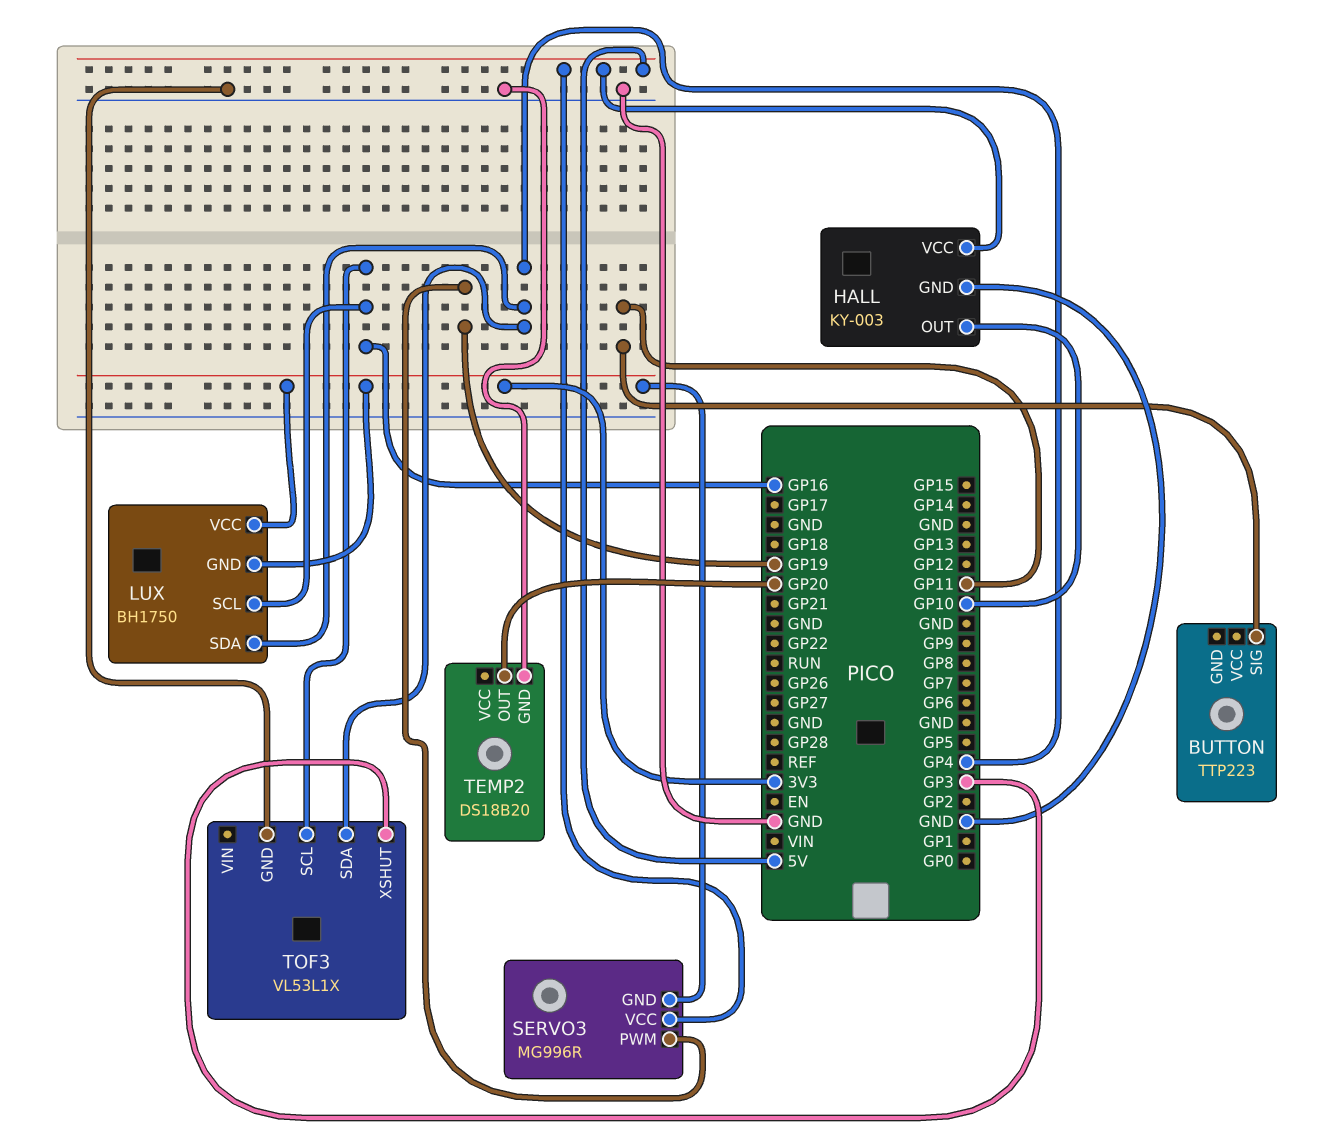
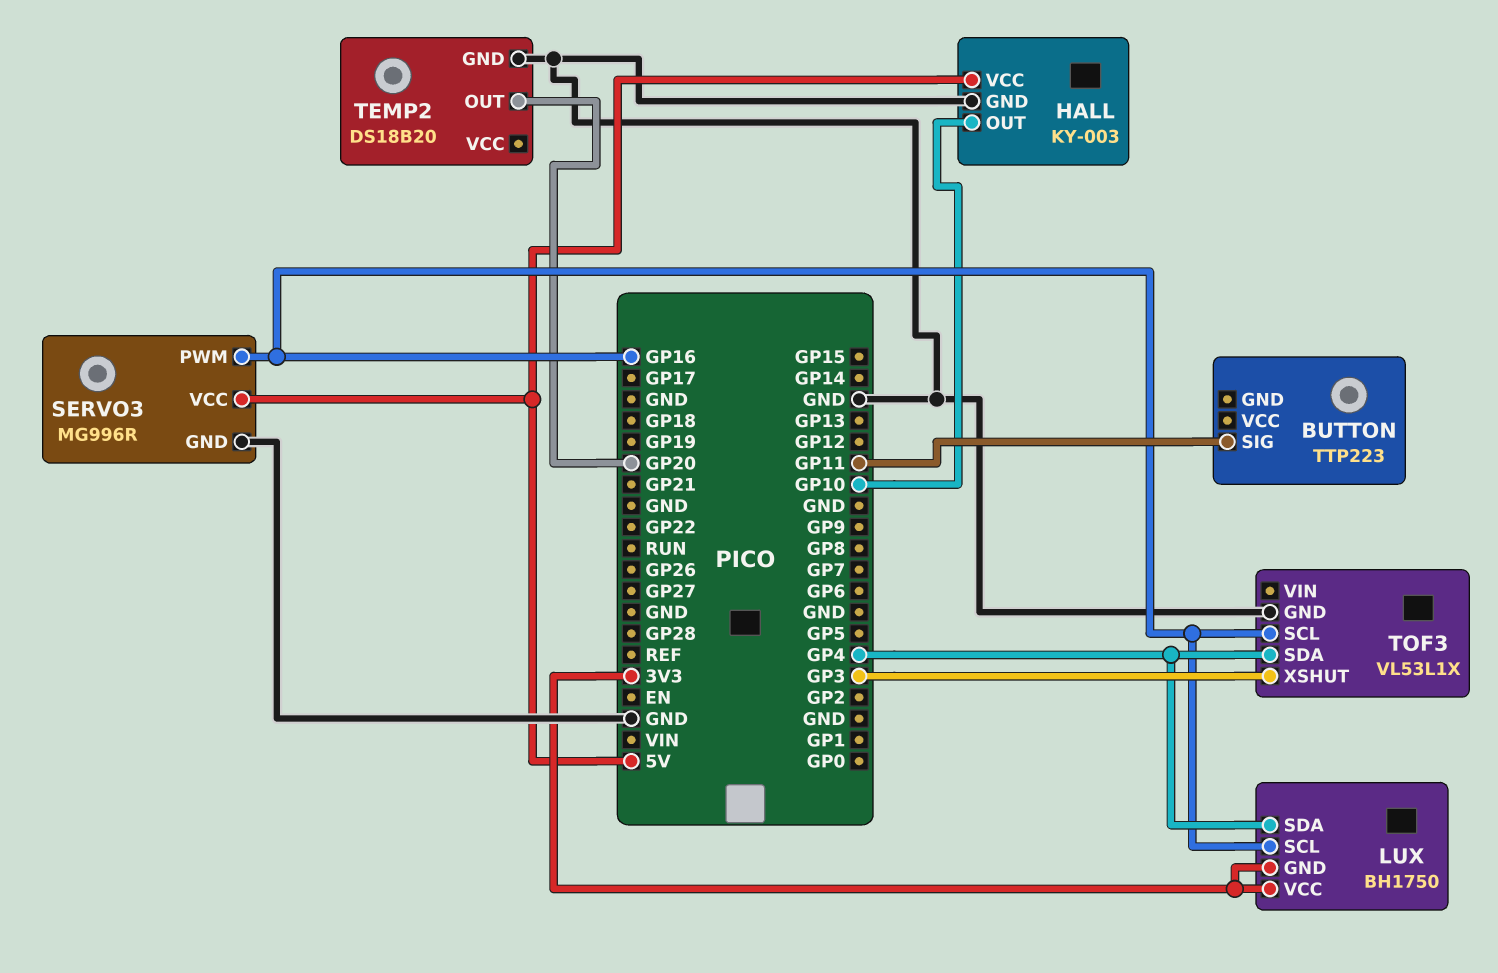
SERVO3 pin GND: 3V3 -> GND
SERVO3 pin PWM: GP19 -> GP16

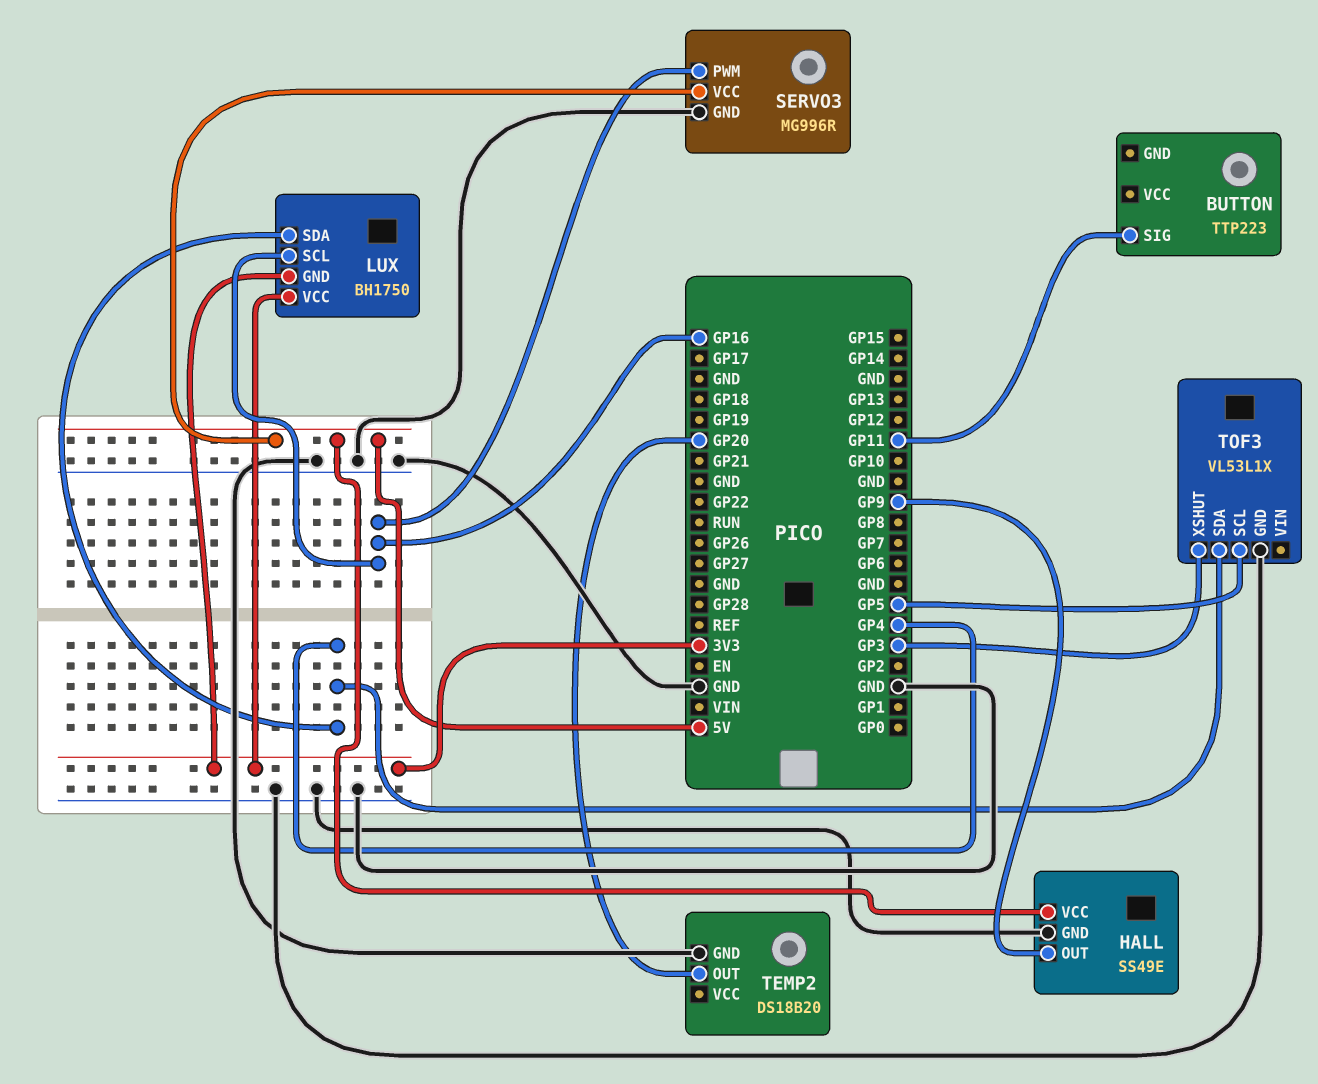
HALL: KY-003 -> SS49E
HALL pin OUT: GP10 -> GP9
TOF3 pin SCL: GP16 -> GP5

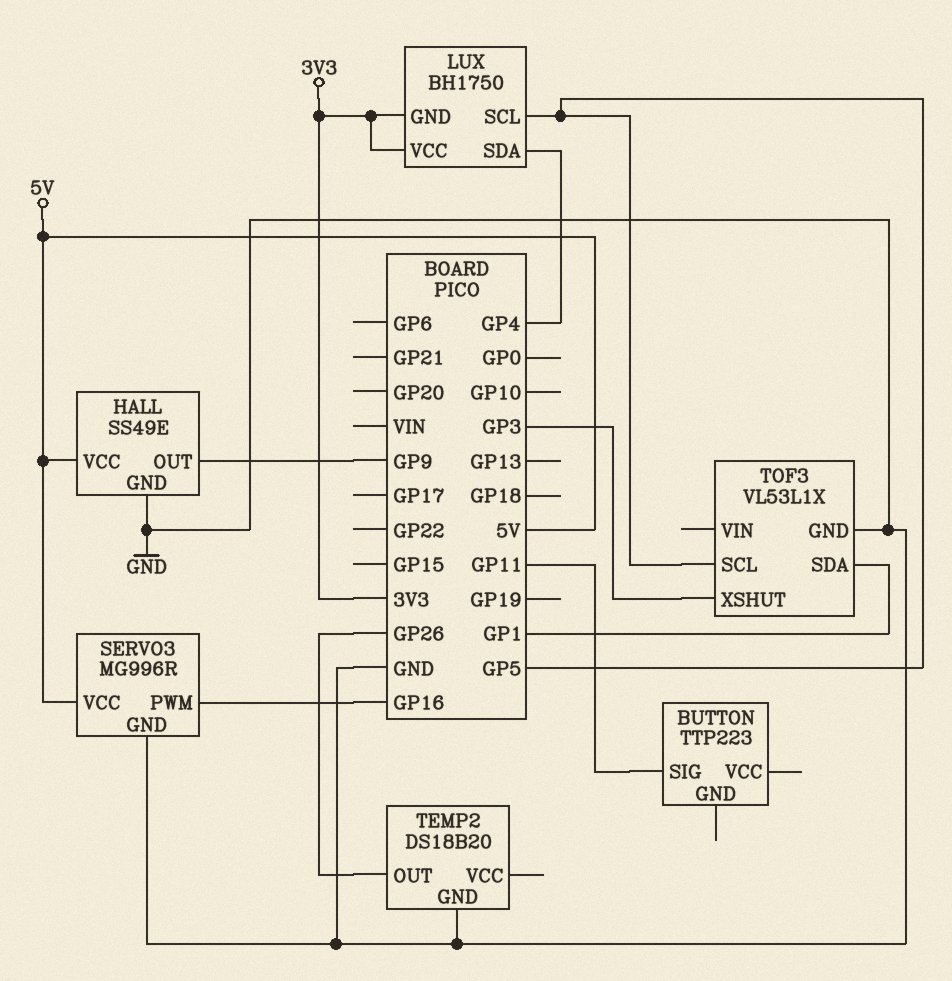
LUX pin SCL: GP16 -> GP5
TEMP2 pin OUT: GP20 -> GP26
TOF3 pin SDA: GP4 -> GP1

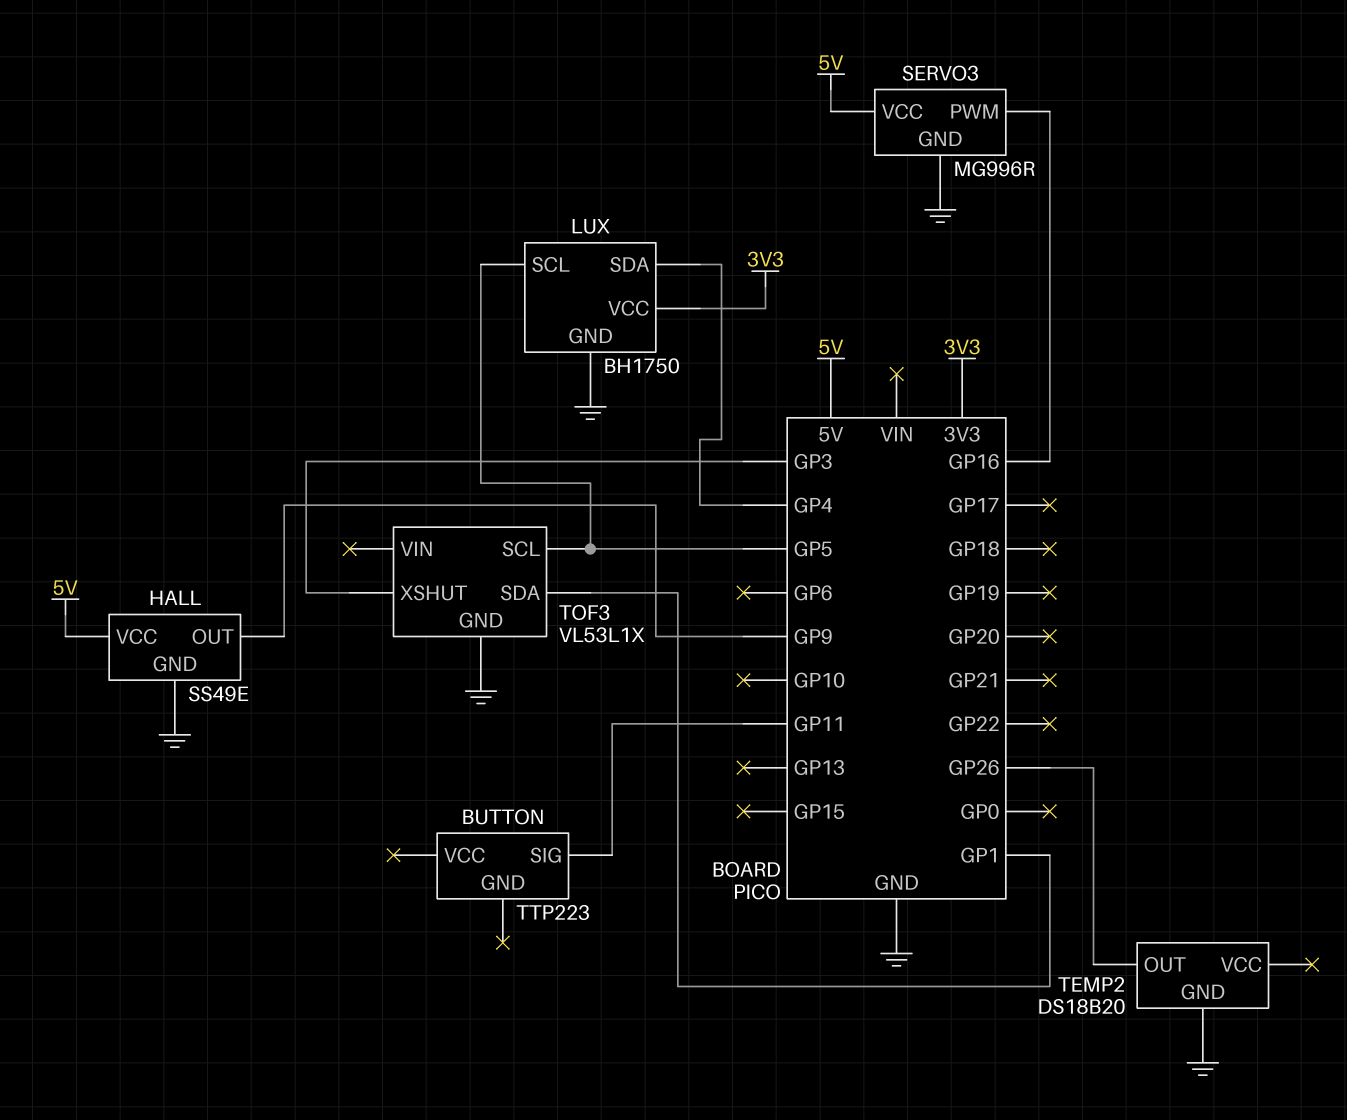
LUX pin GND: 3V3 -> GND

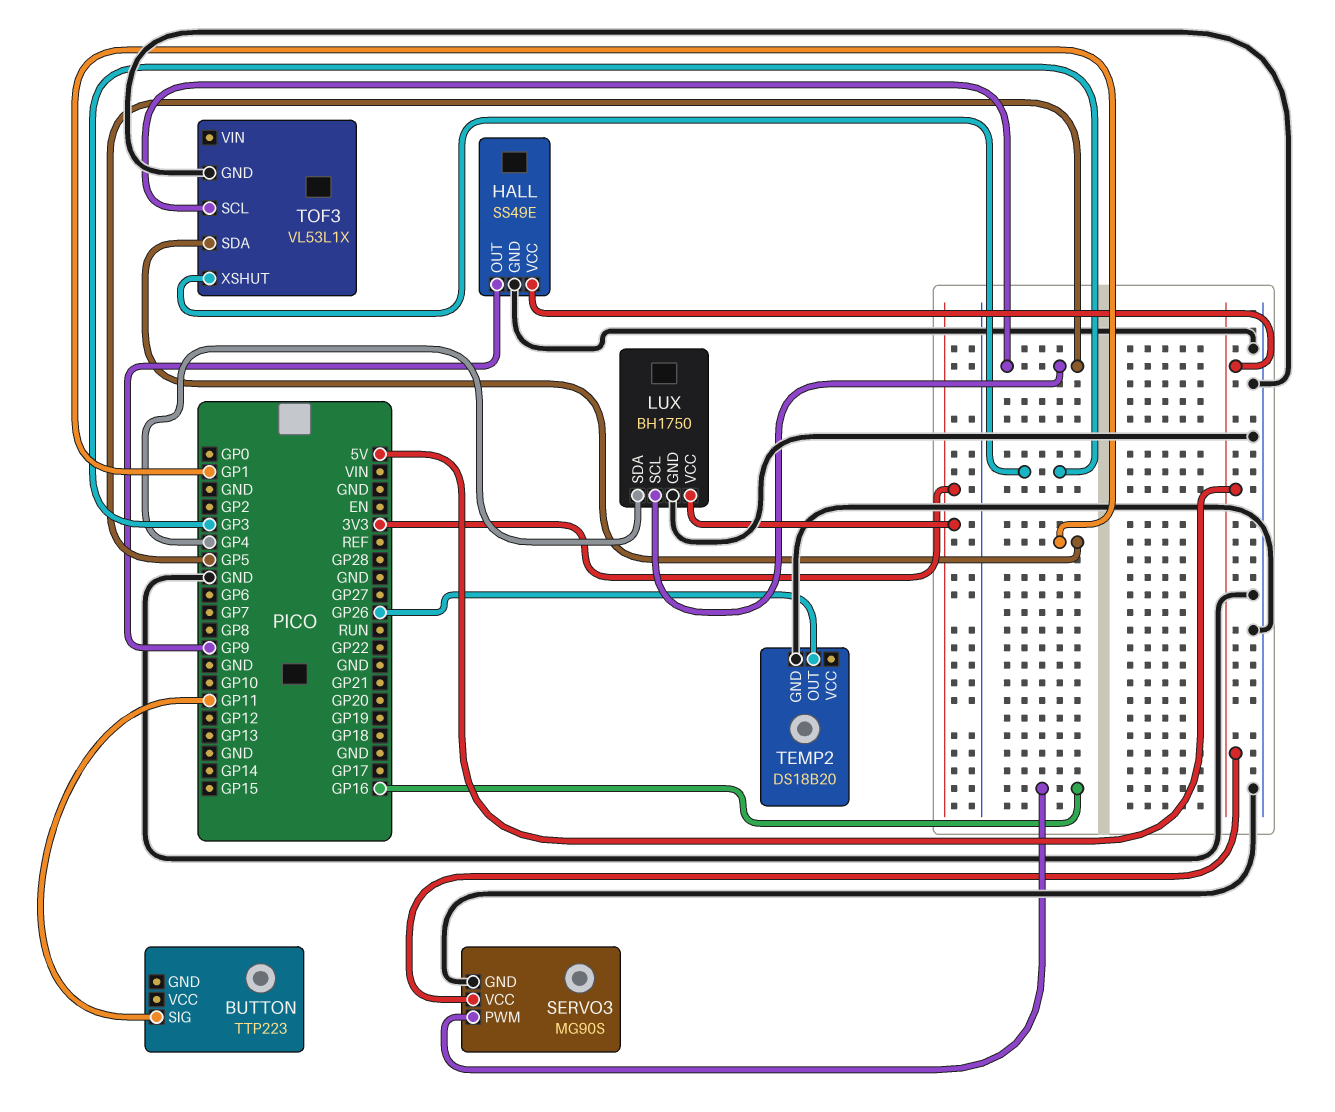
SERVO3: MG996R -> MG90S

